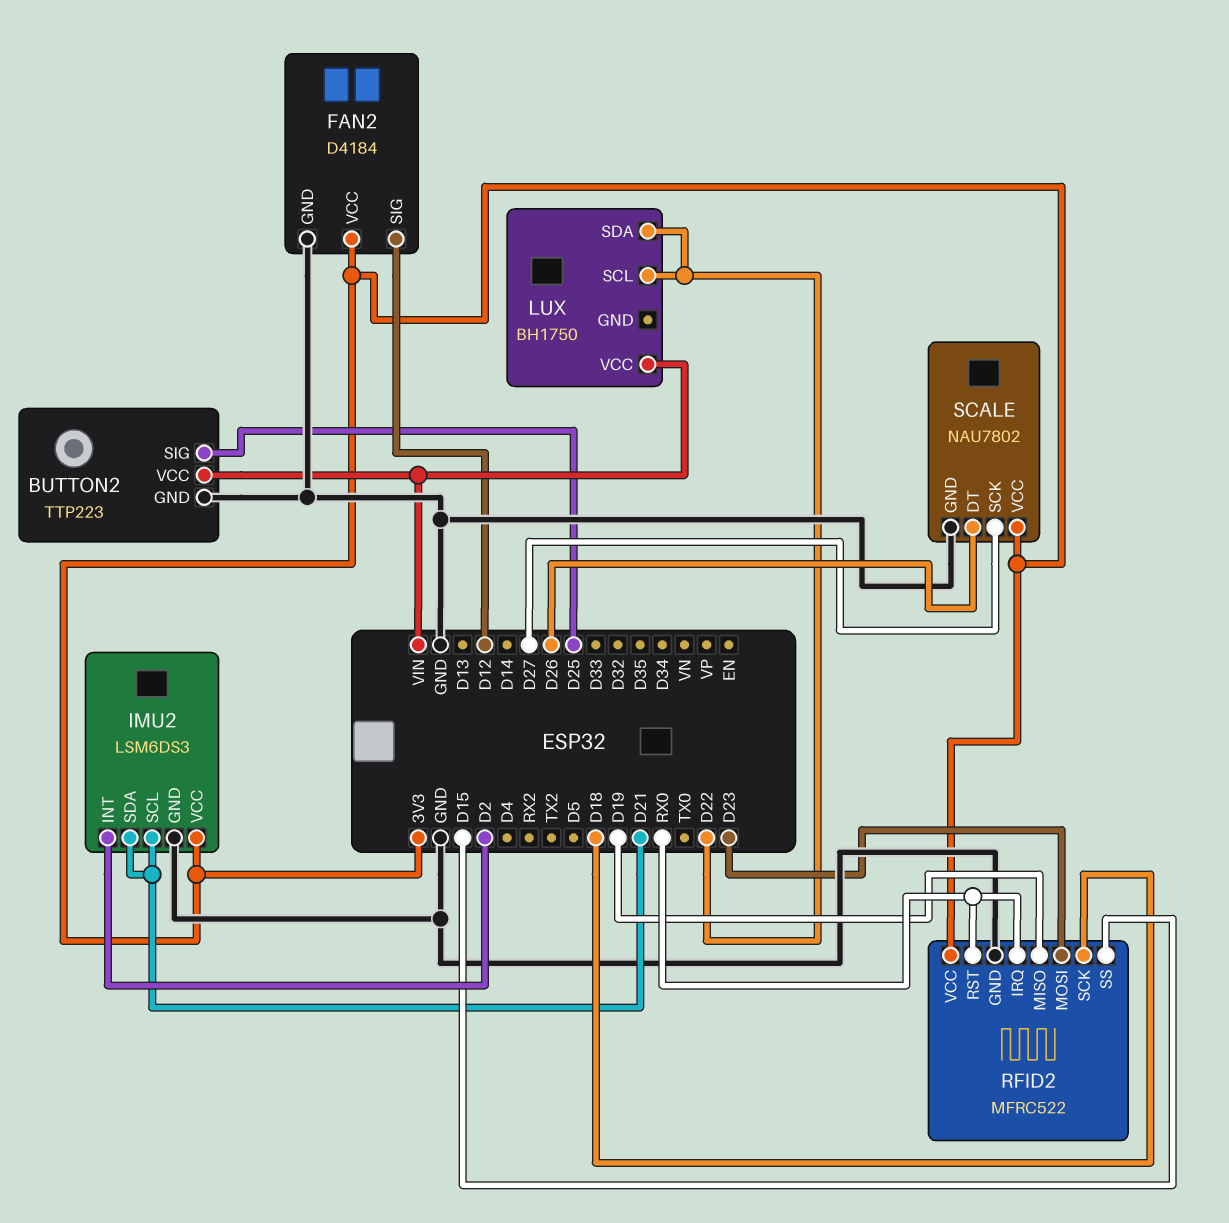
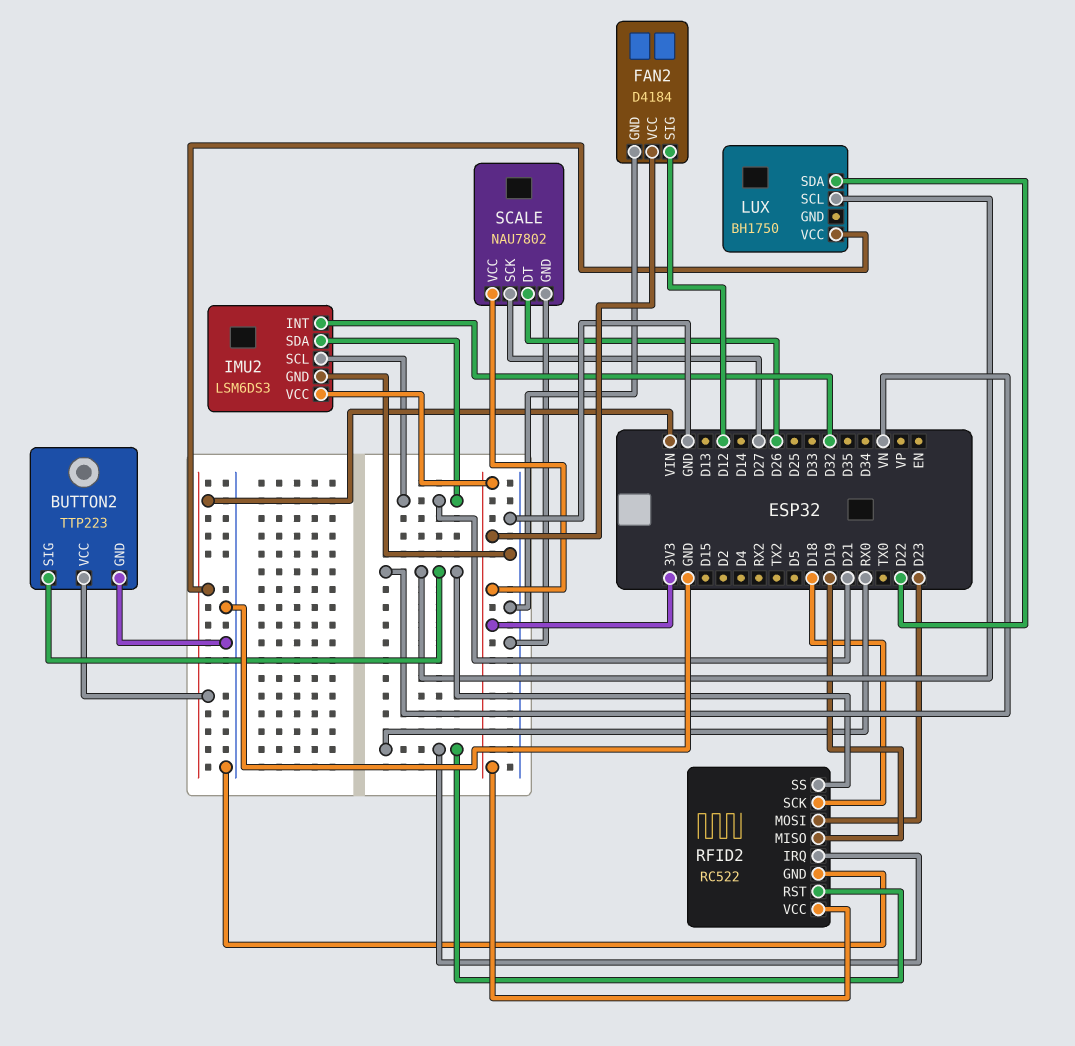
BUTTON2 pin SIG: D25 -> VN
IMU2 pin INT: D2 -> D32
LUX pin SCL: D22 -> VN
RFID2: MFRC522 -> RC522
RFID2 pin SS: D15 -> VN

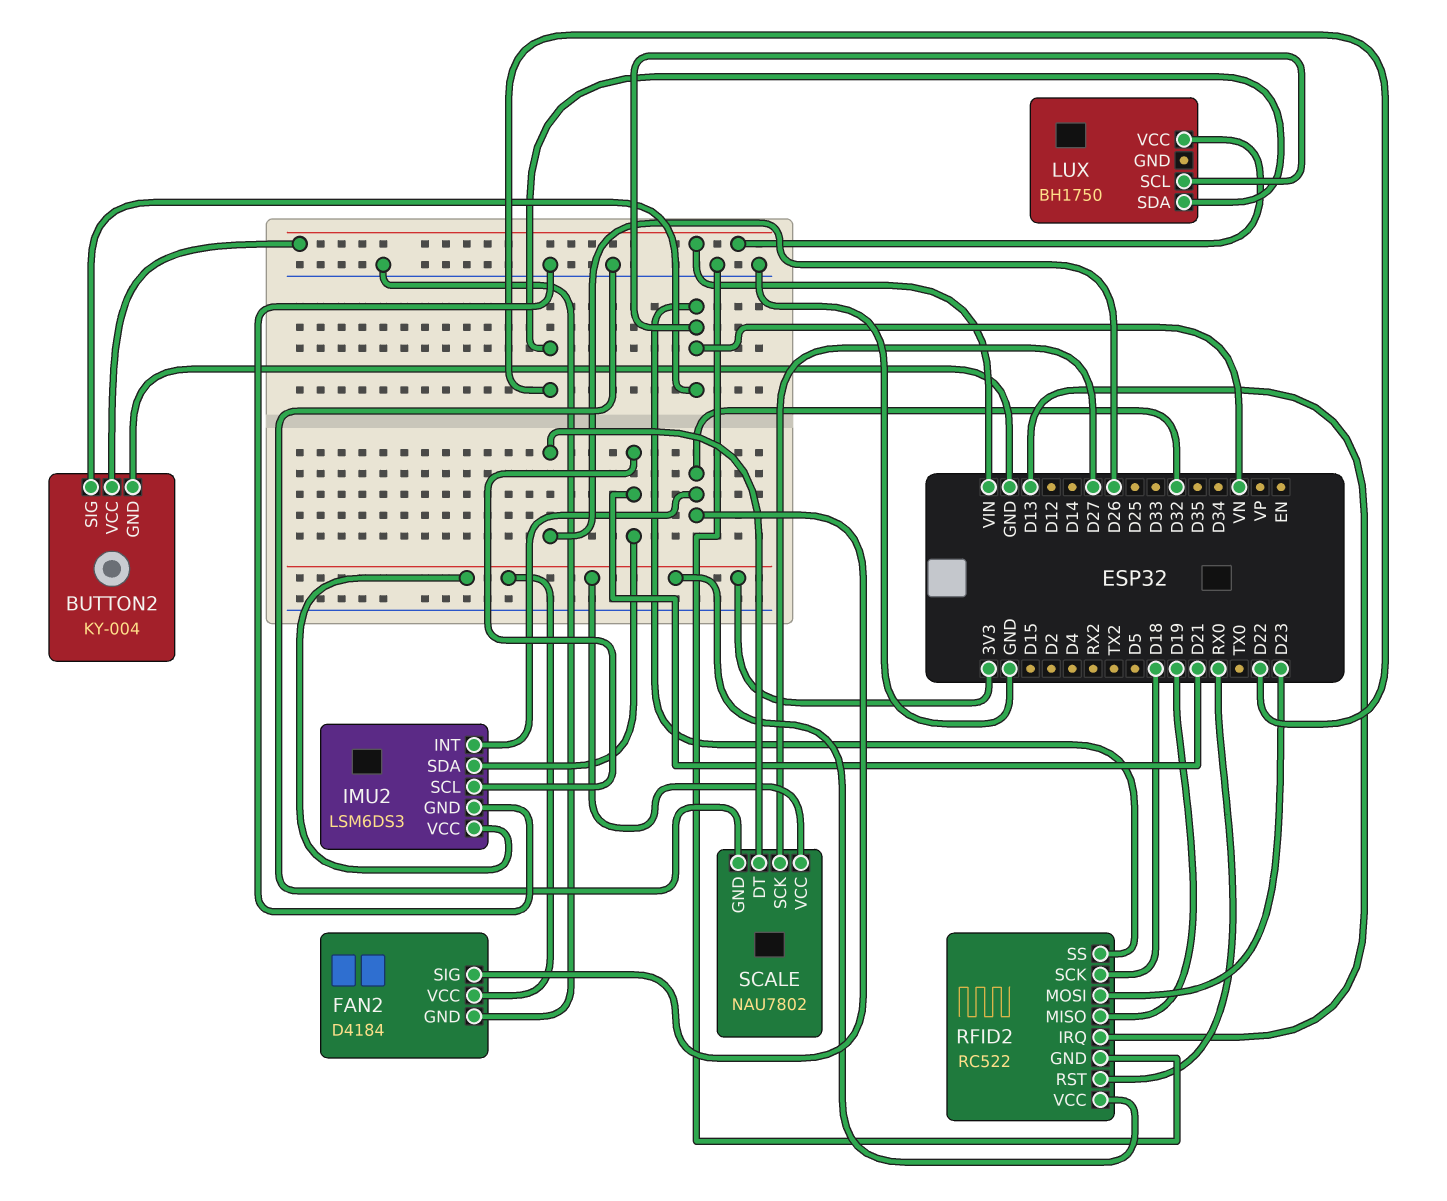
BUTTON2: TTP223 -> KY-004
FAN2 pin SIG: D12 -> D32
RFID2 pin IRQ: RX0 -> D13

